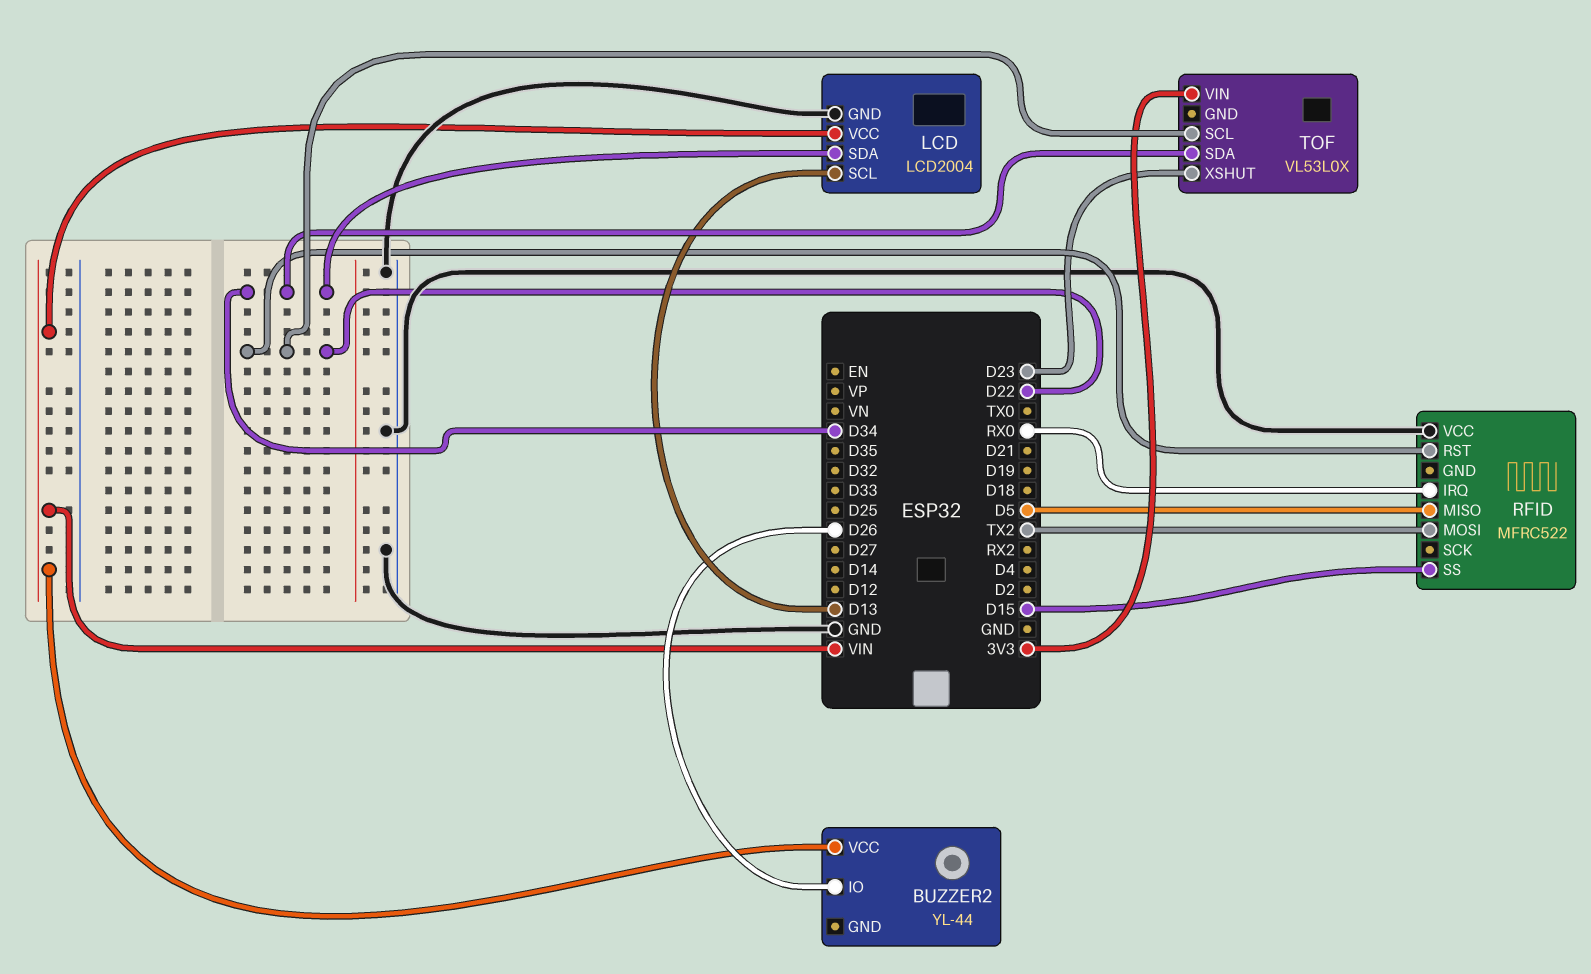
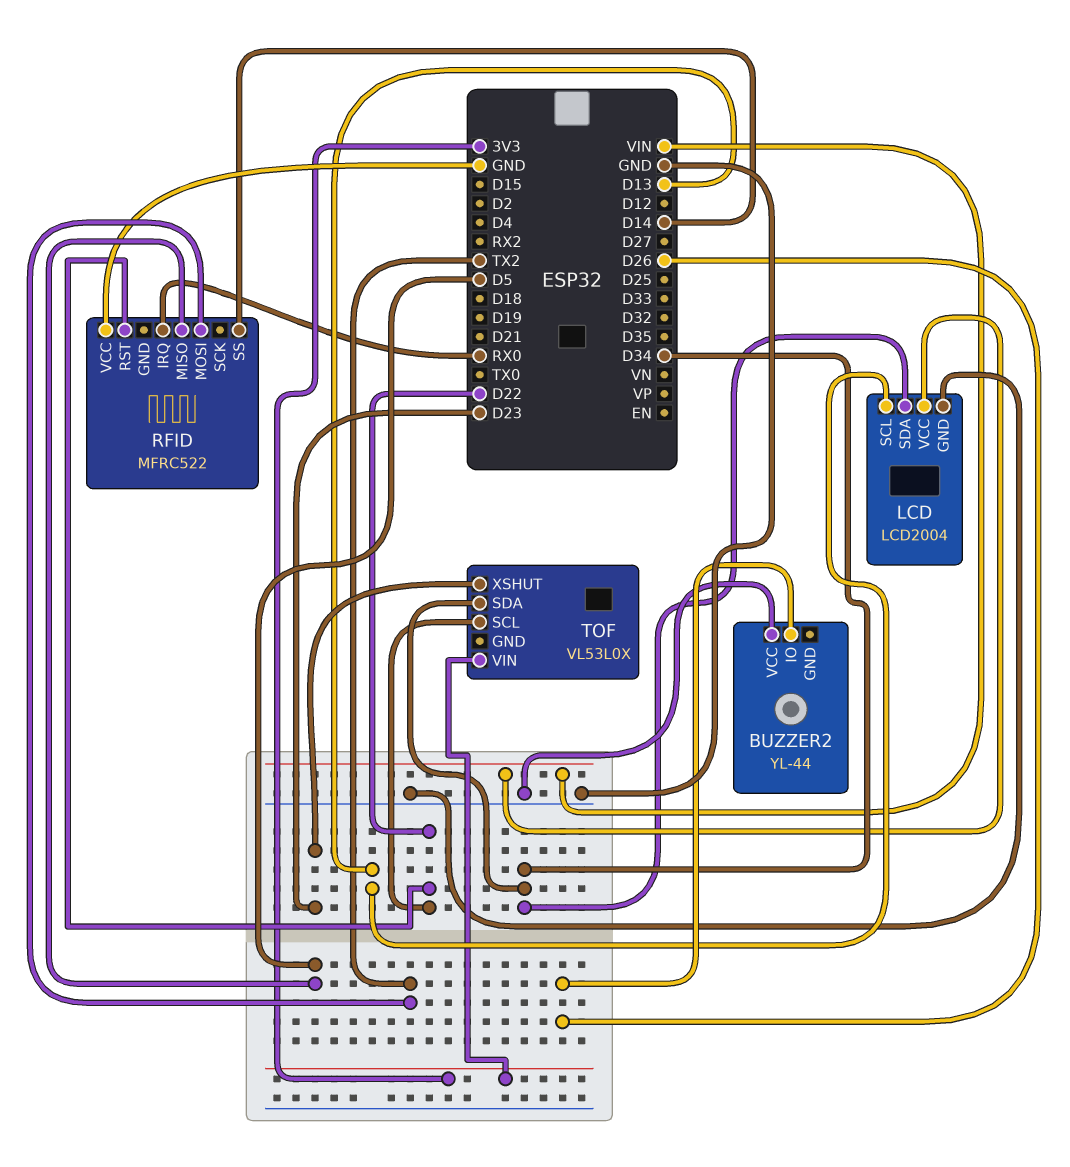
BUZZER2 pin VCC: VIN -> GND
RFID pin SS: D15 -> D14

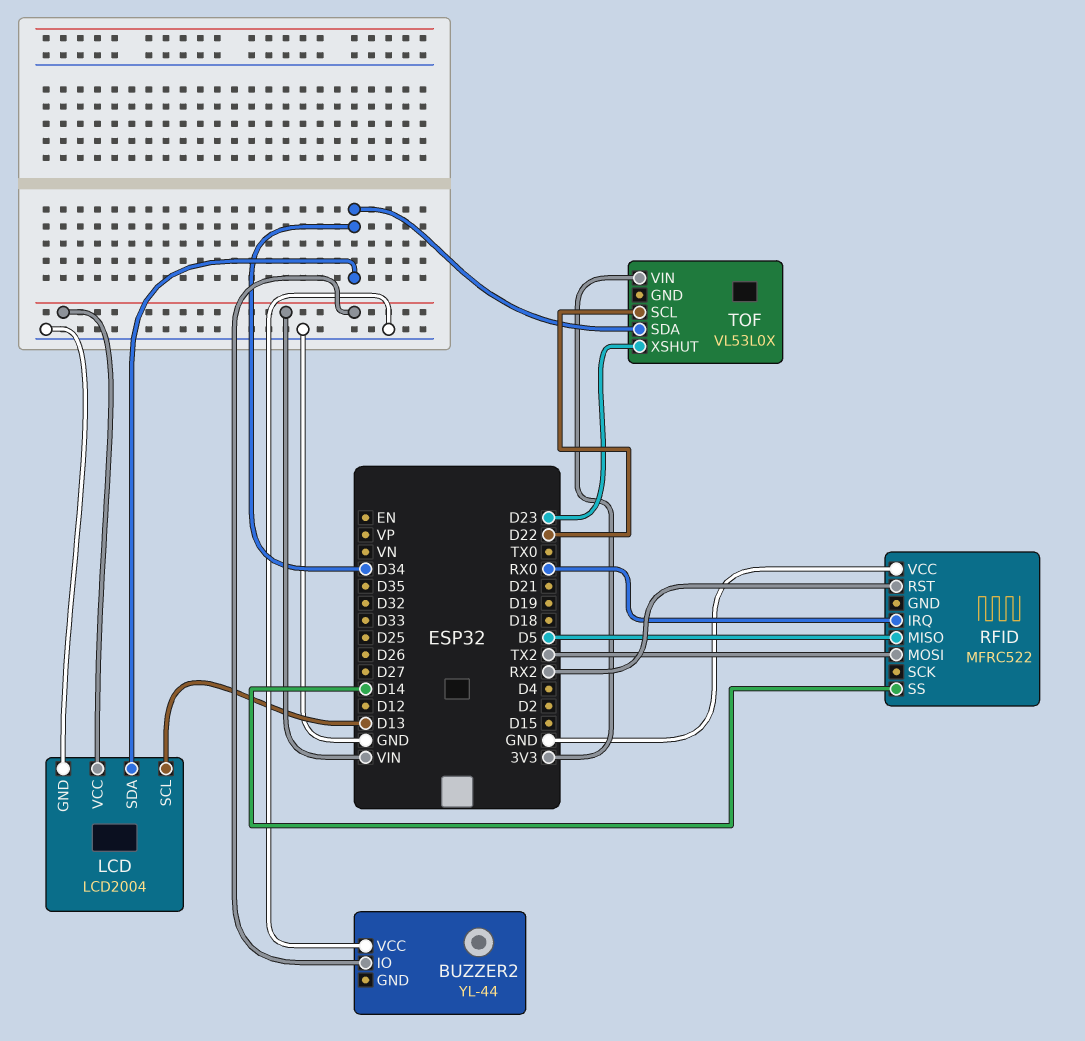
BUZZER2 pin IO: D26 -> VIN
RFID pin RST: D22 -> RX2

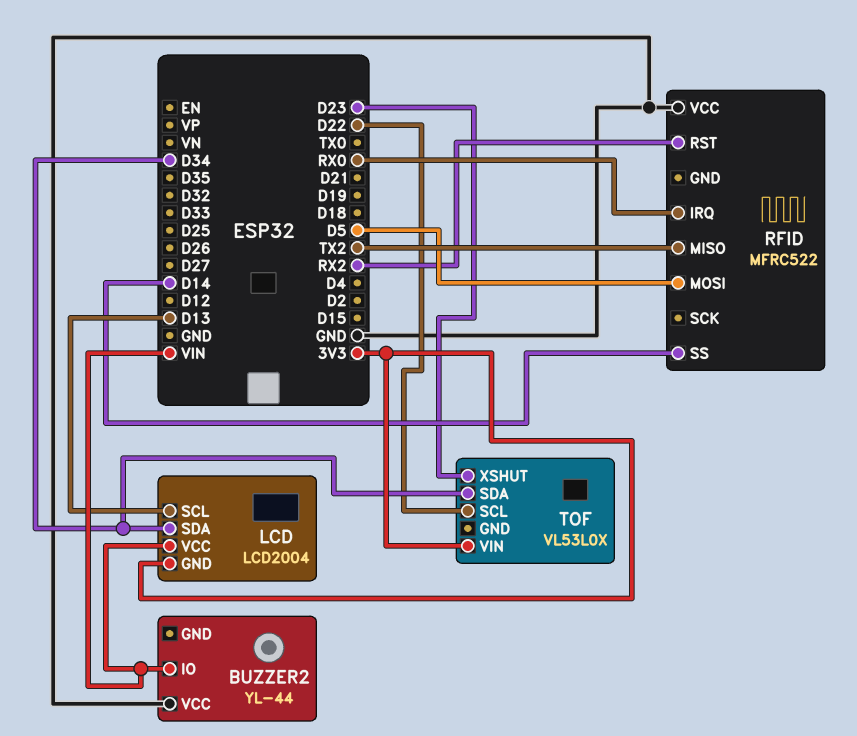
LCD pin GND: GND -> 3V3
RFID pin MISO: D5 -> TX2
RFID pin MOSI: TX2 -> D5

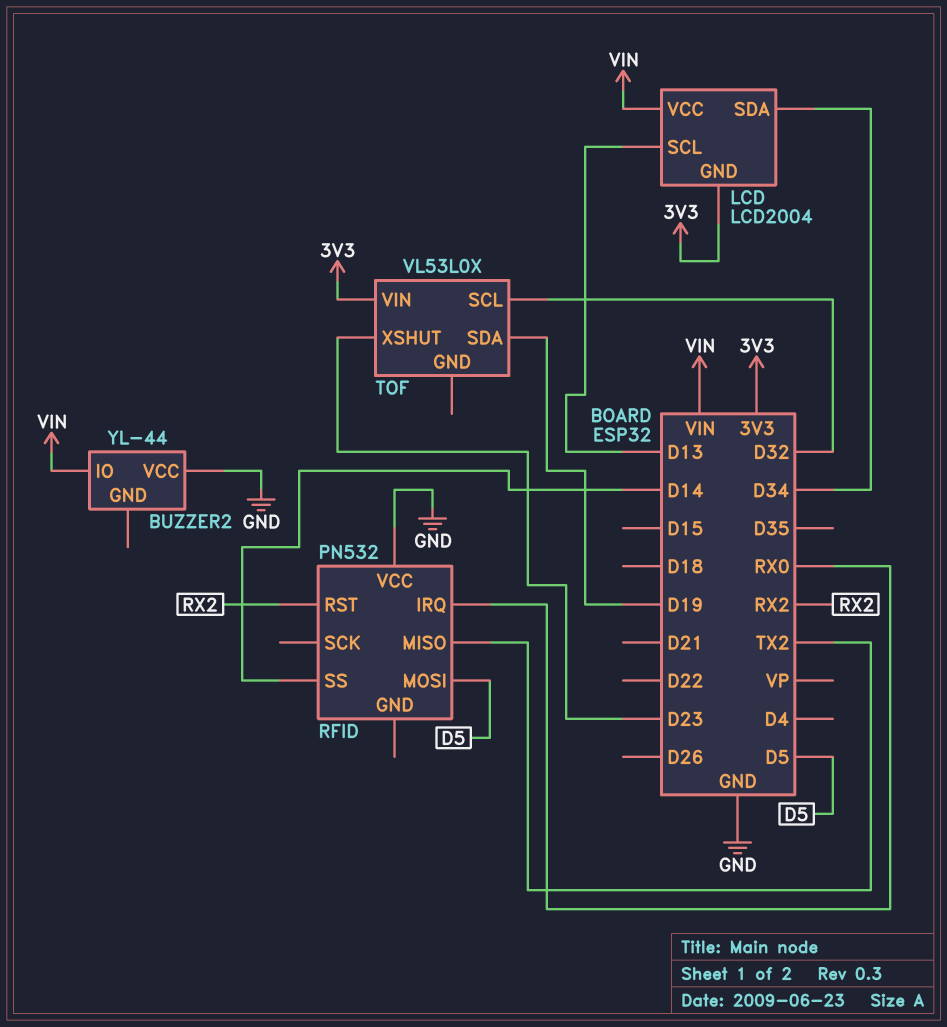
RFID: MFRC522 -> PN532
TOF pin SCL: D22 -> D32
TOF pin SDA: D34 -> D19

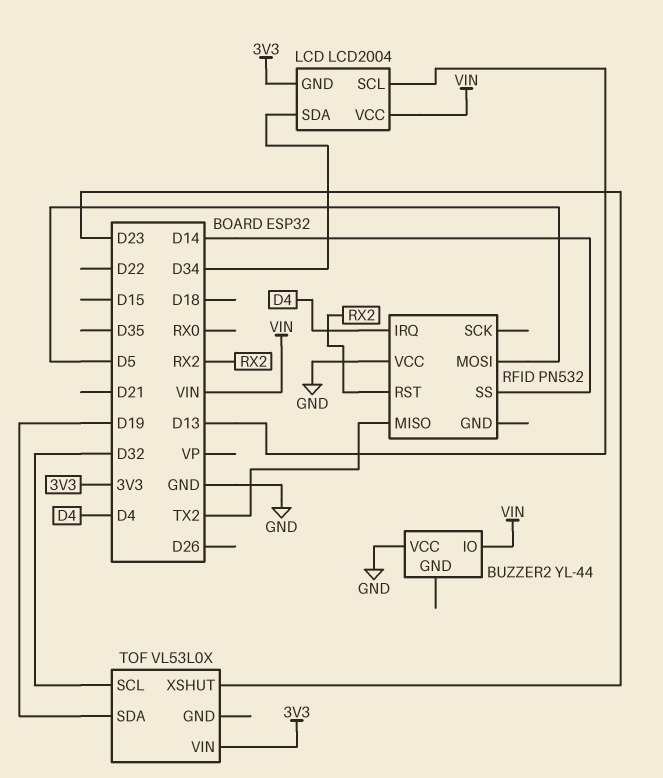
RFID pin IRQ: RX0 -> D4

